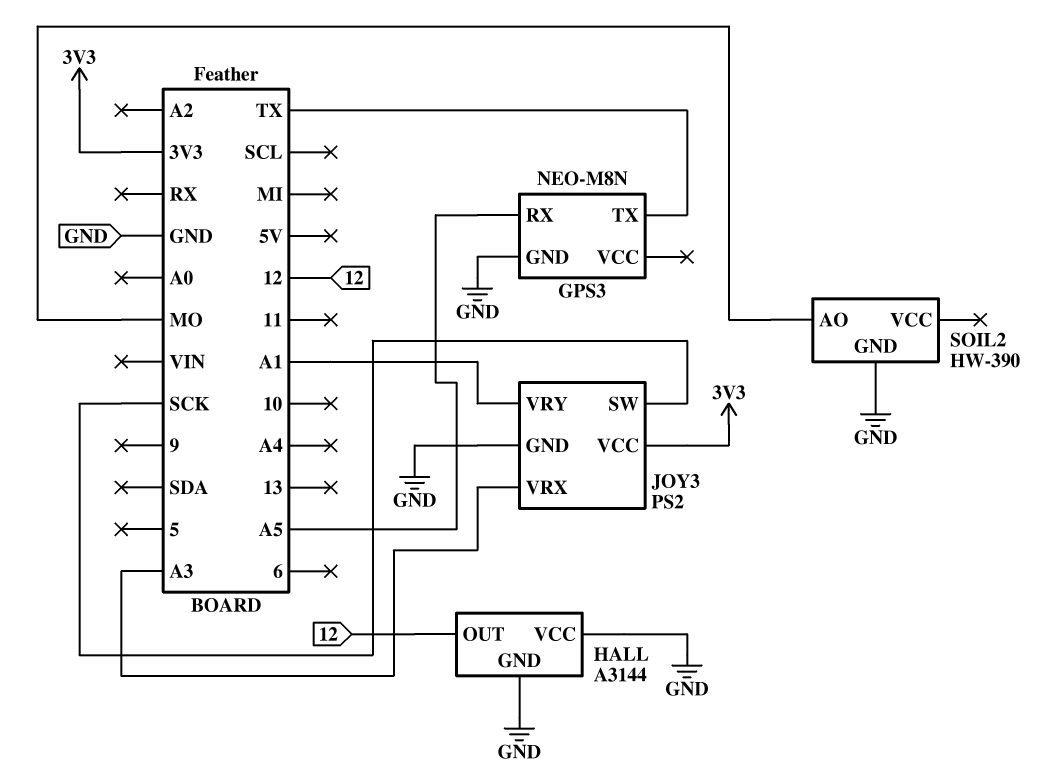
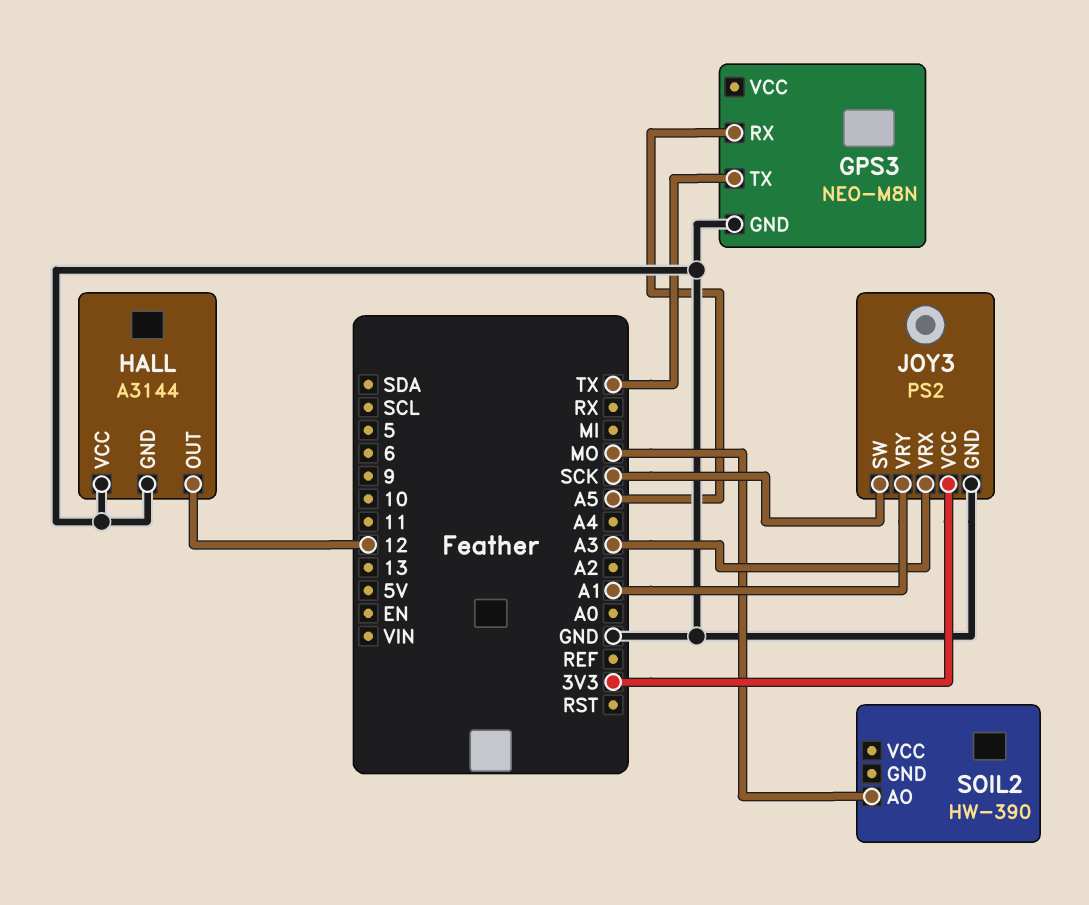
SOIL2 pin GND: GND -> none

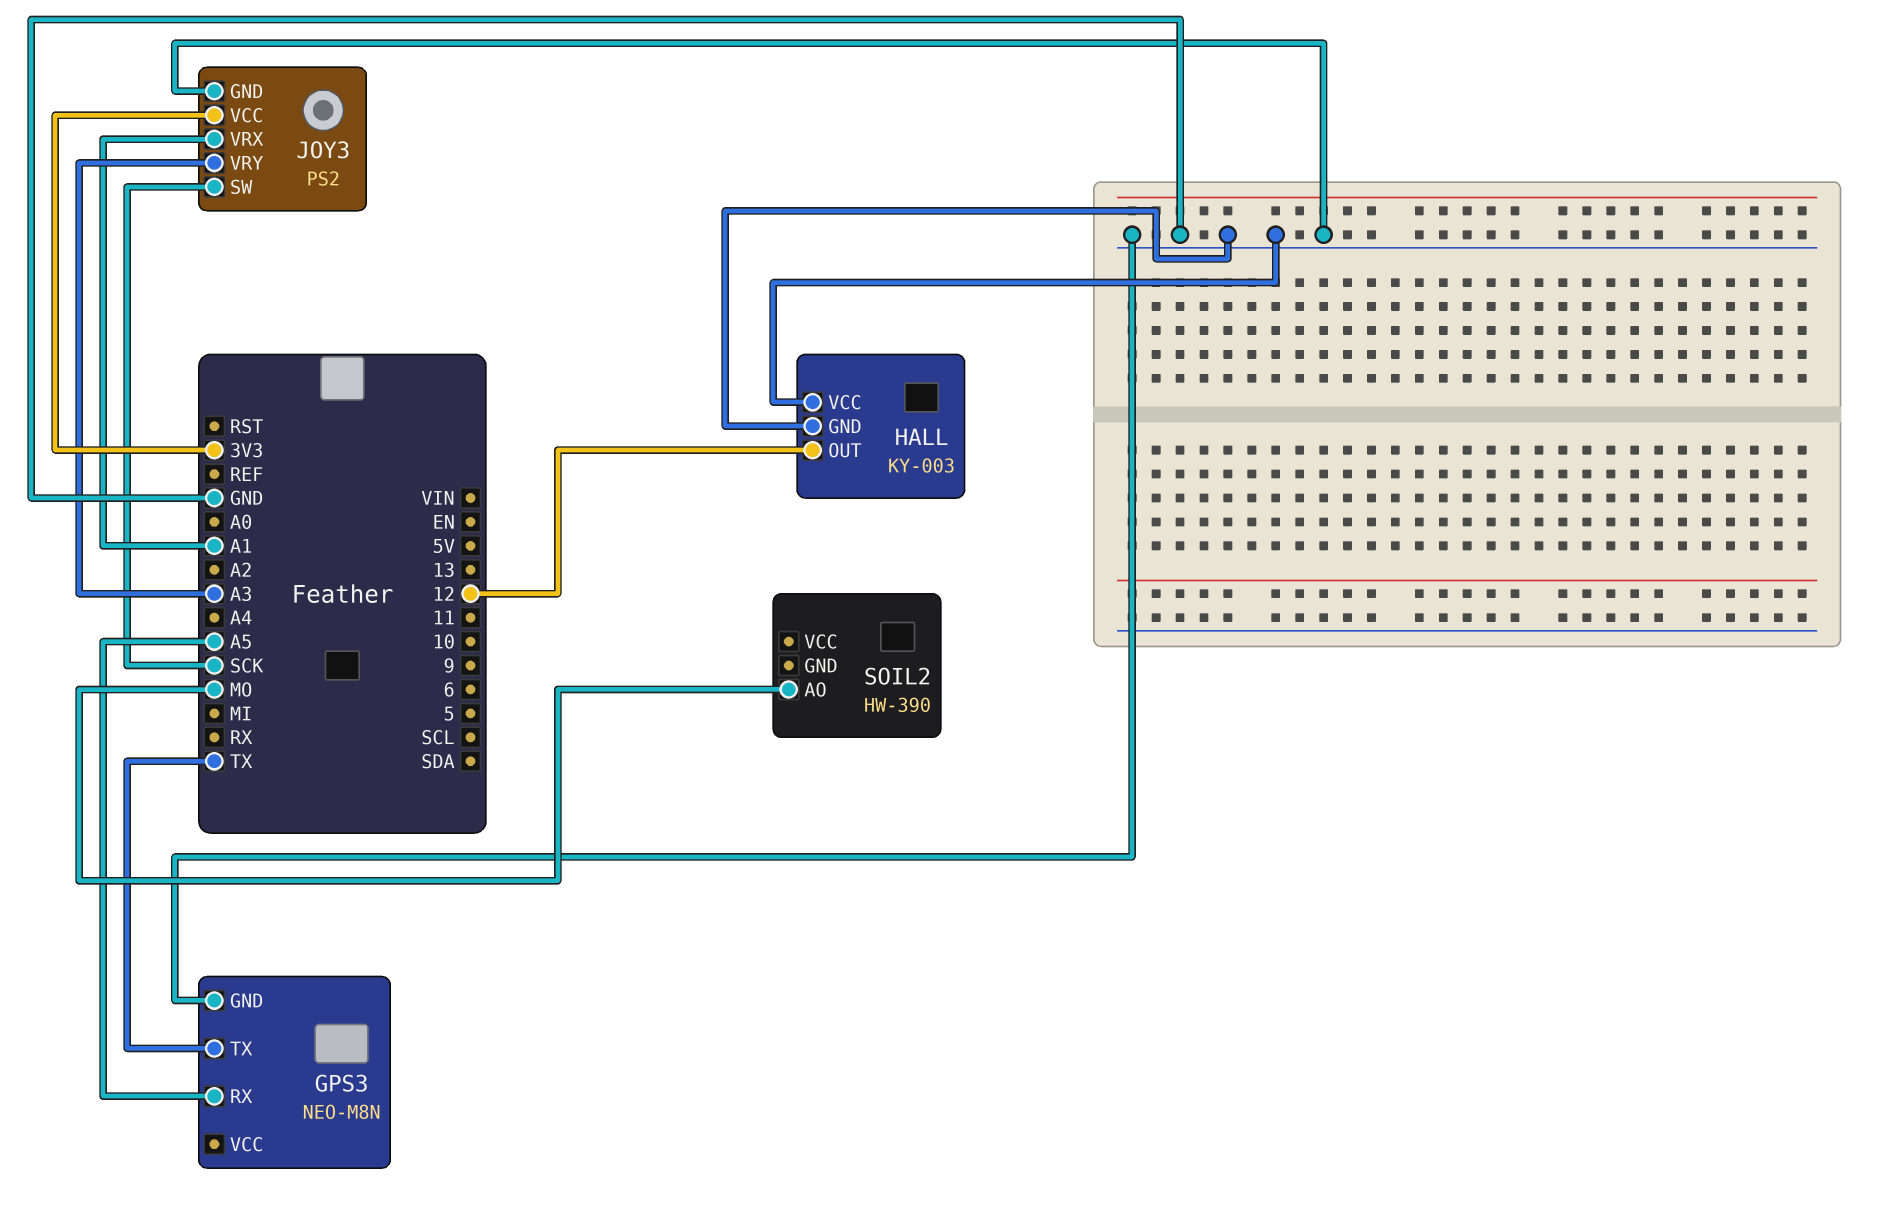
HALL: A3144 -> KY-003
JOY3 pin VRX: A3 -> A1
JOY3 pin VRY: A1 -> A3

